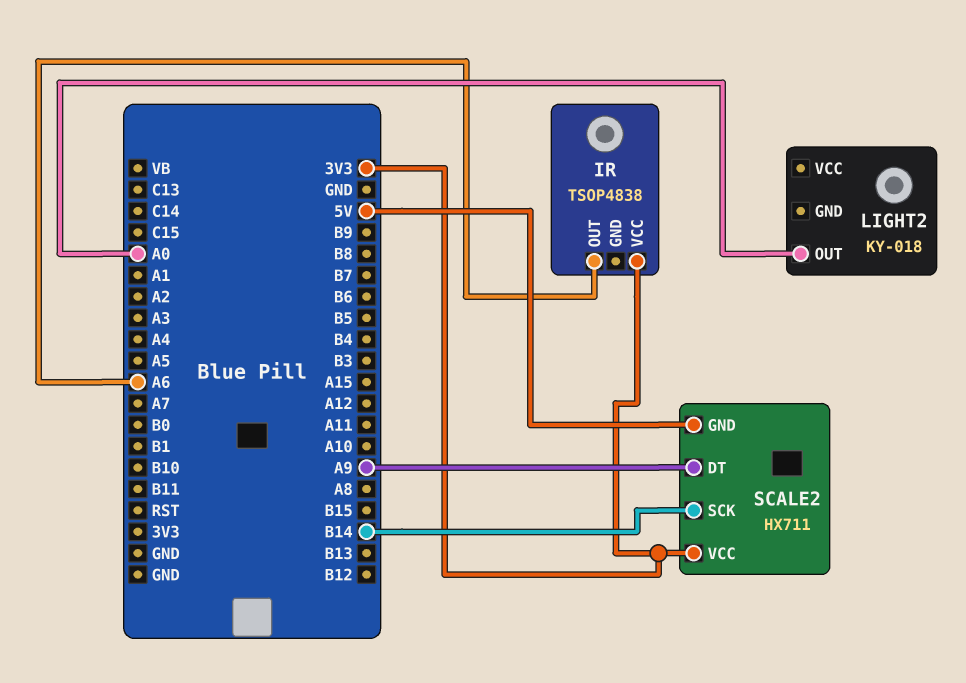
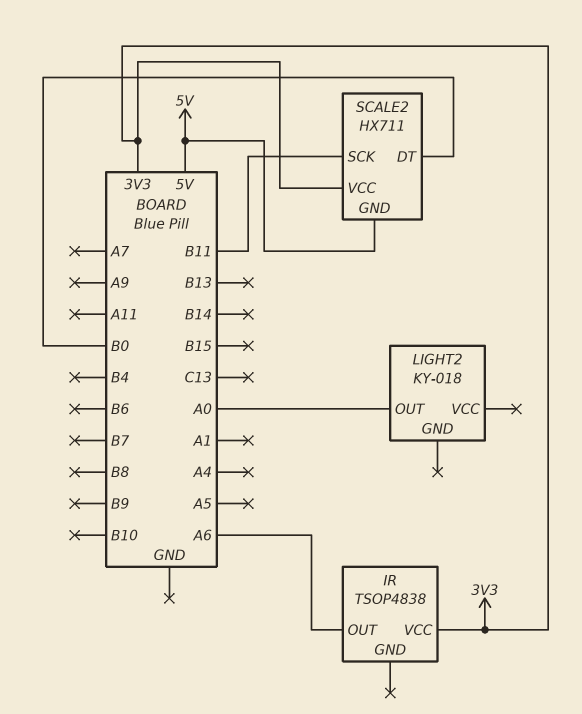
SCALE2 pin DT: A9 -> B0
SCALE2 pin SCK: B14 -> B11

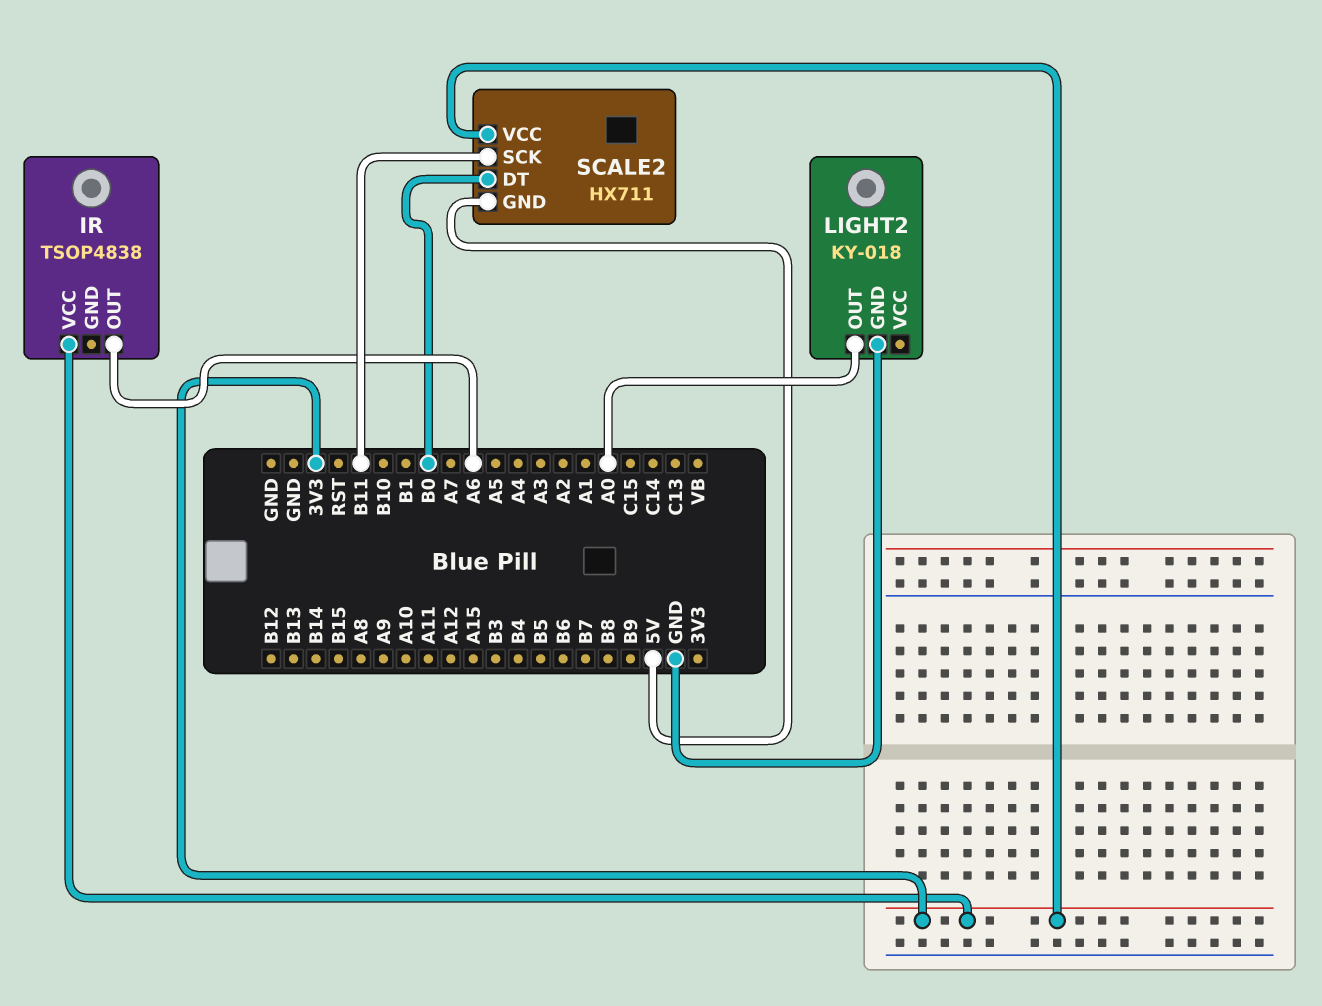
LIGHT2 pin GND: none -> GND

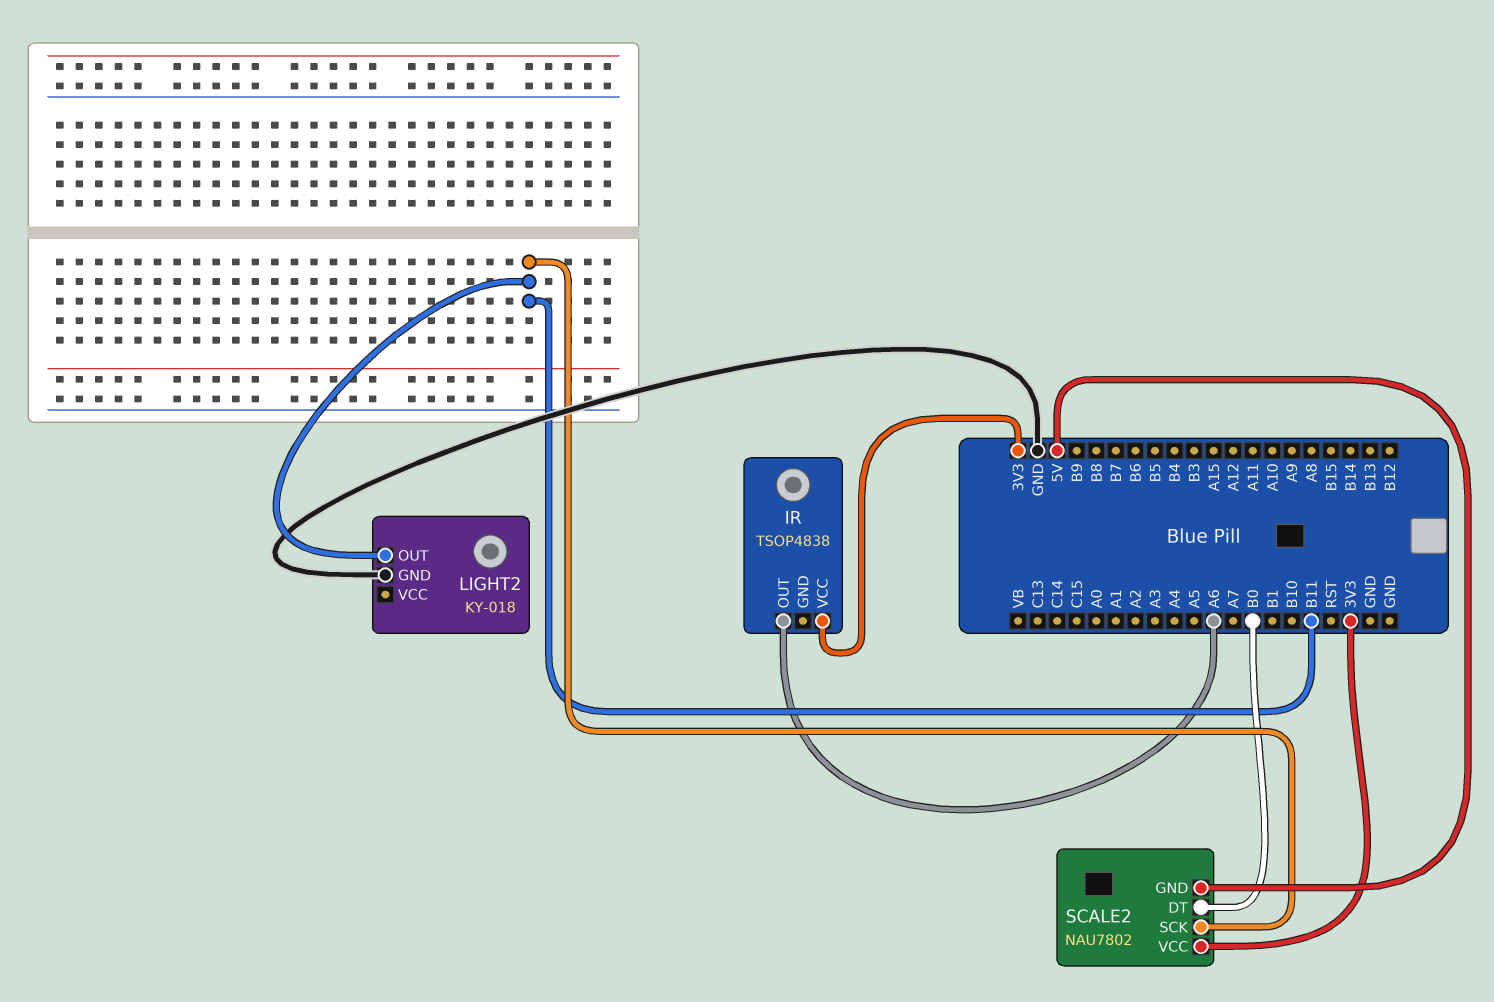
LIGHT2 pin OUT: A0 -> B11
SCALE2: HX711 -> NAU7802

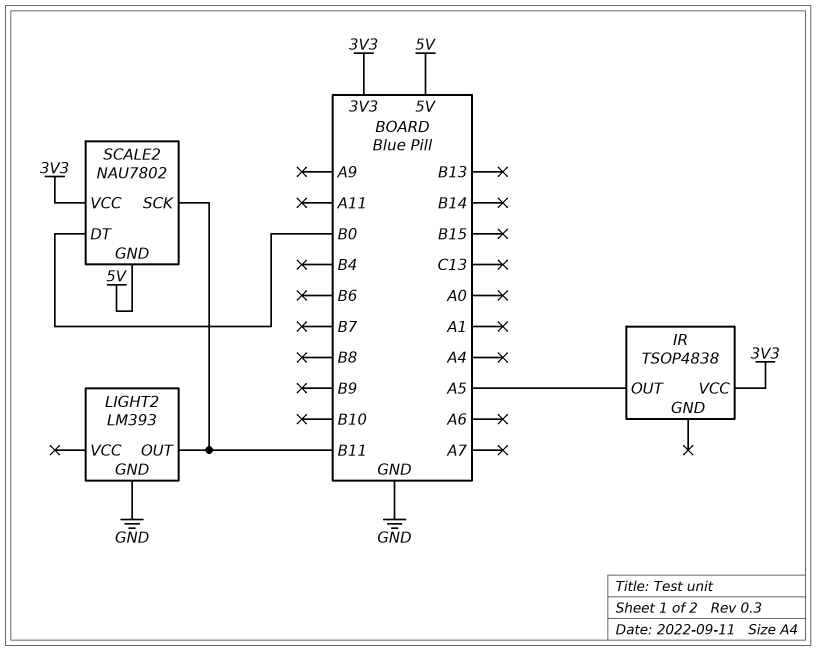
IR pin OUT: A6 -> A5
LIGHT2: KY-018 -> LM393

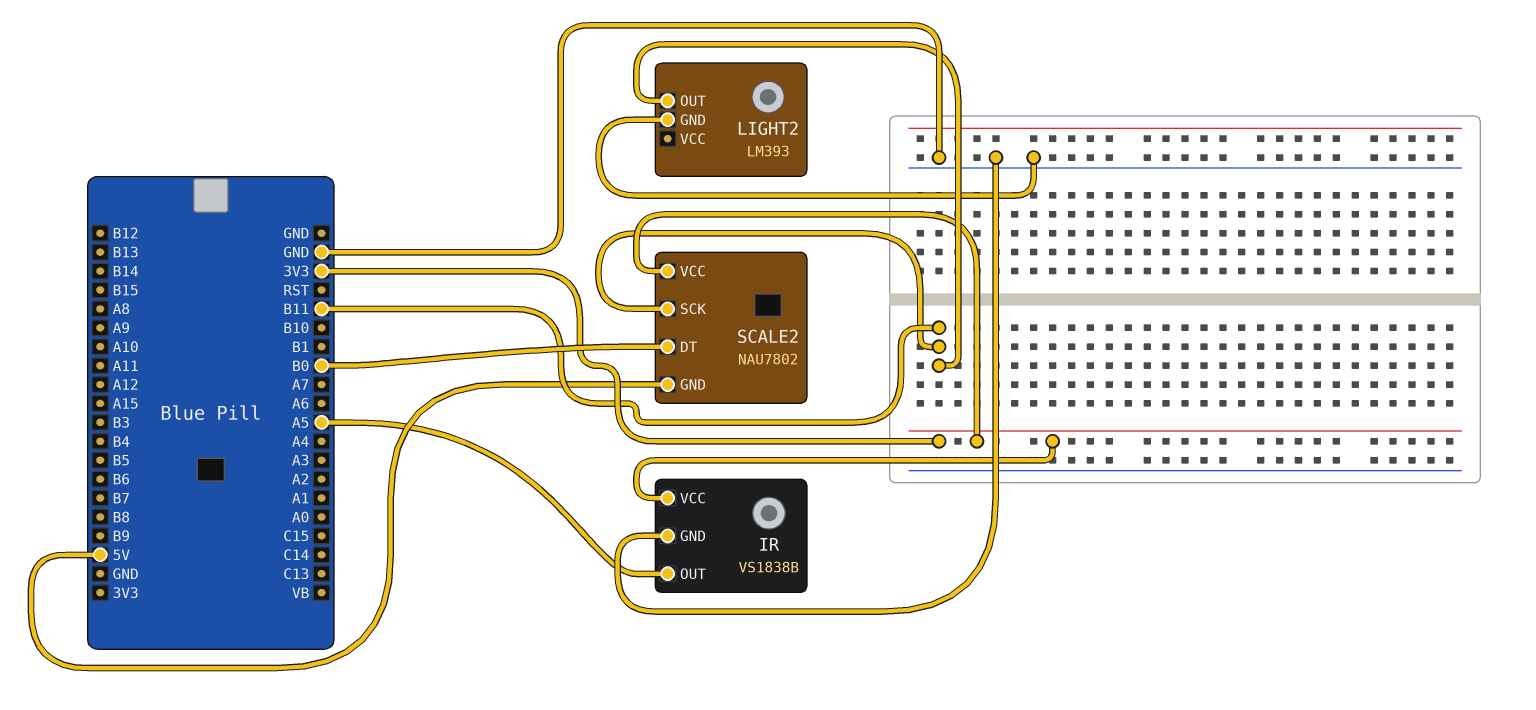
IR: TSOP4838 -> VS1838B
IR pin GND: none -> GND

